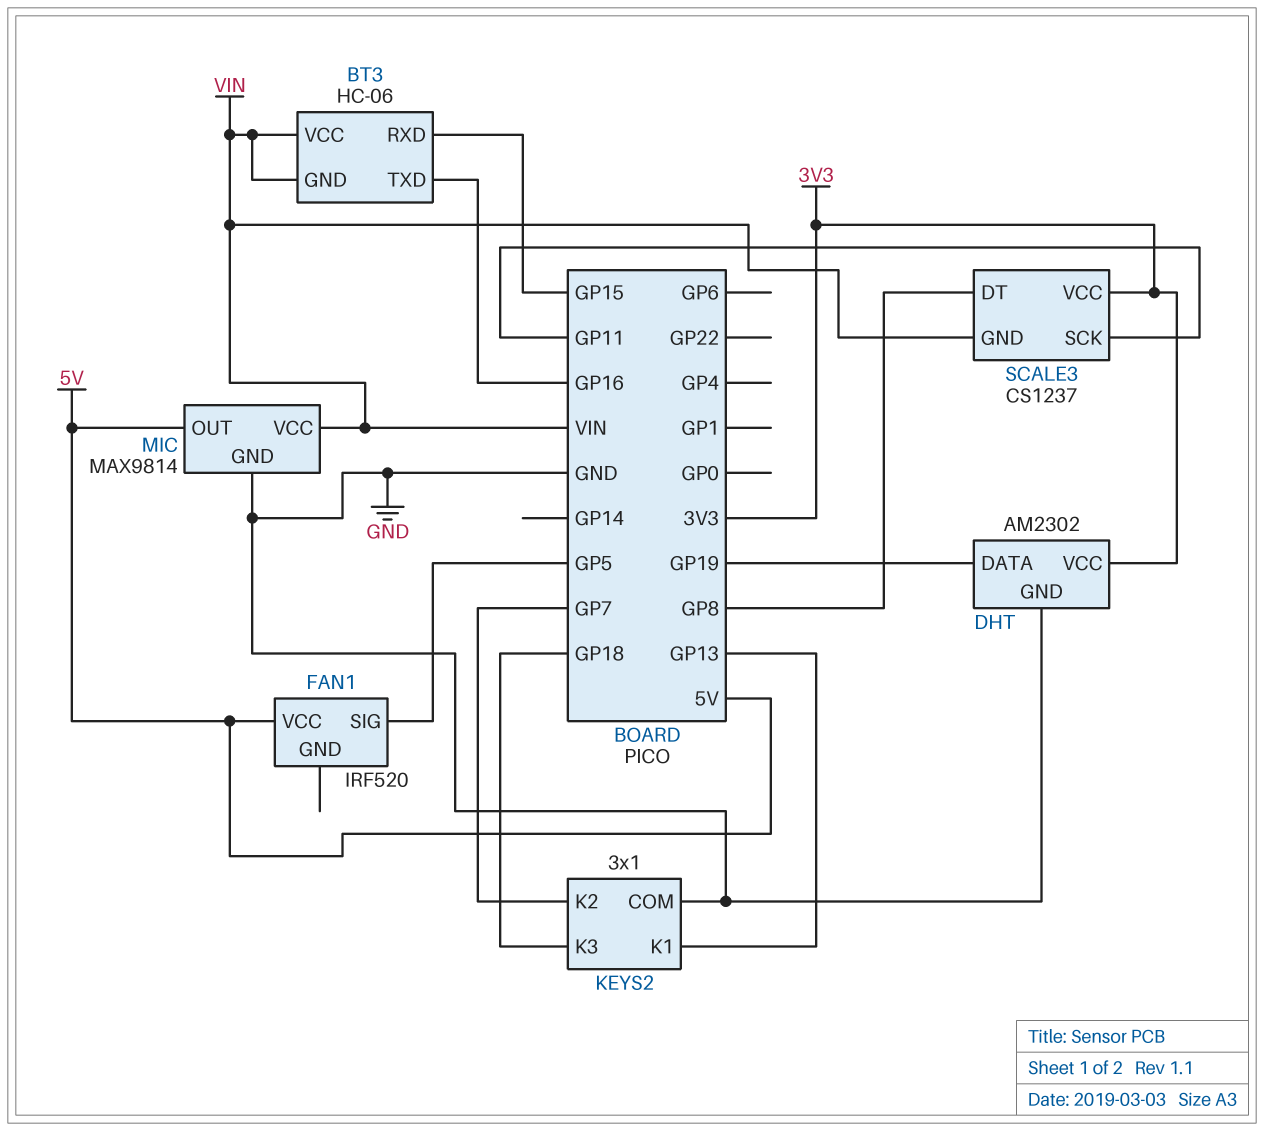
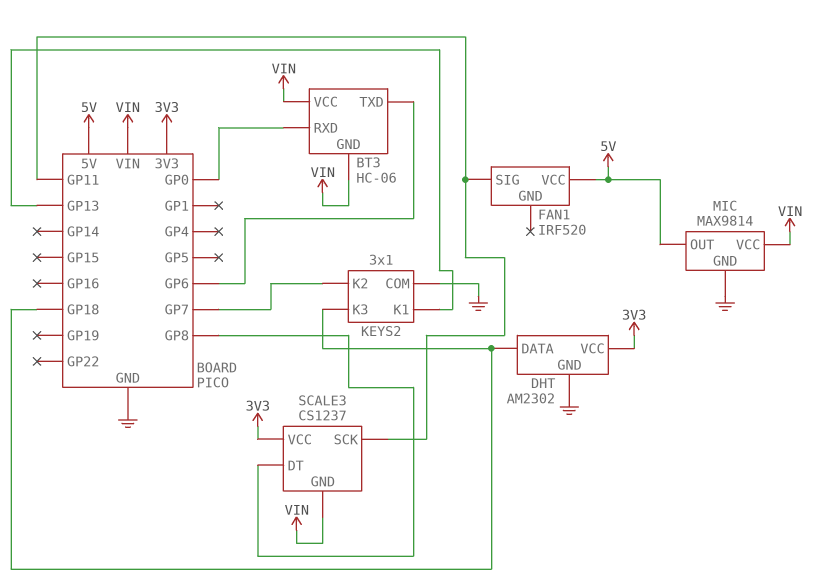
BT3 pin RXD: GP15 -> GP0
BT3 pin TXD: GP16 -> GP6
DHT pin DATA: GP19 -> GP18
FAN1 pin SIG: GP5 -> GP11

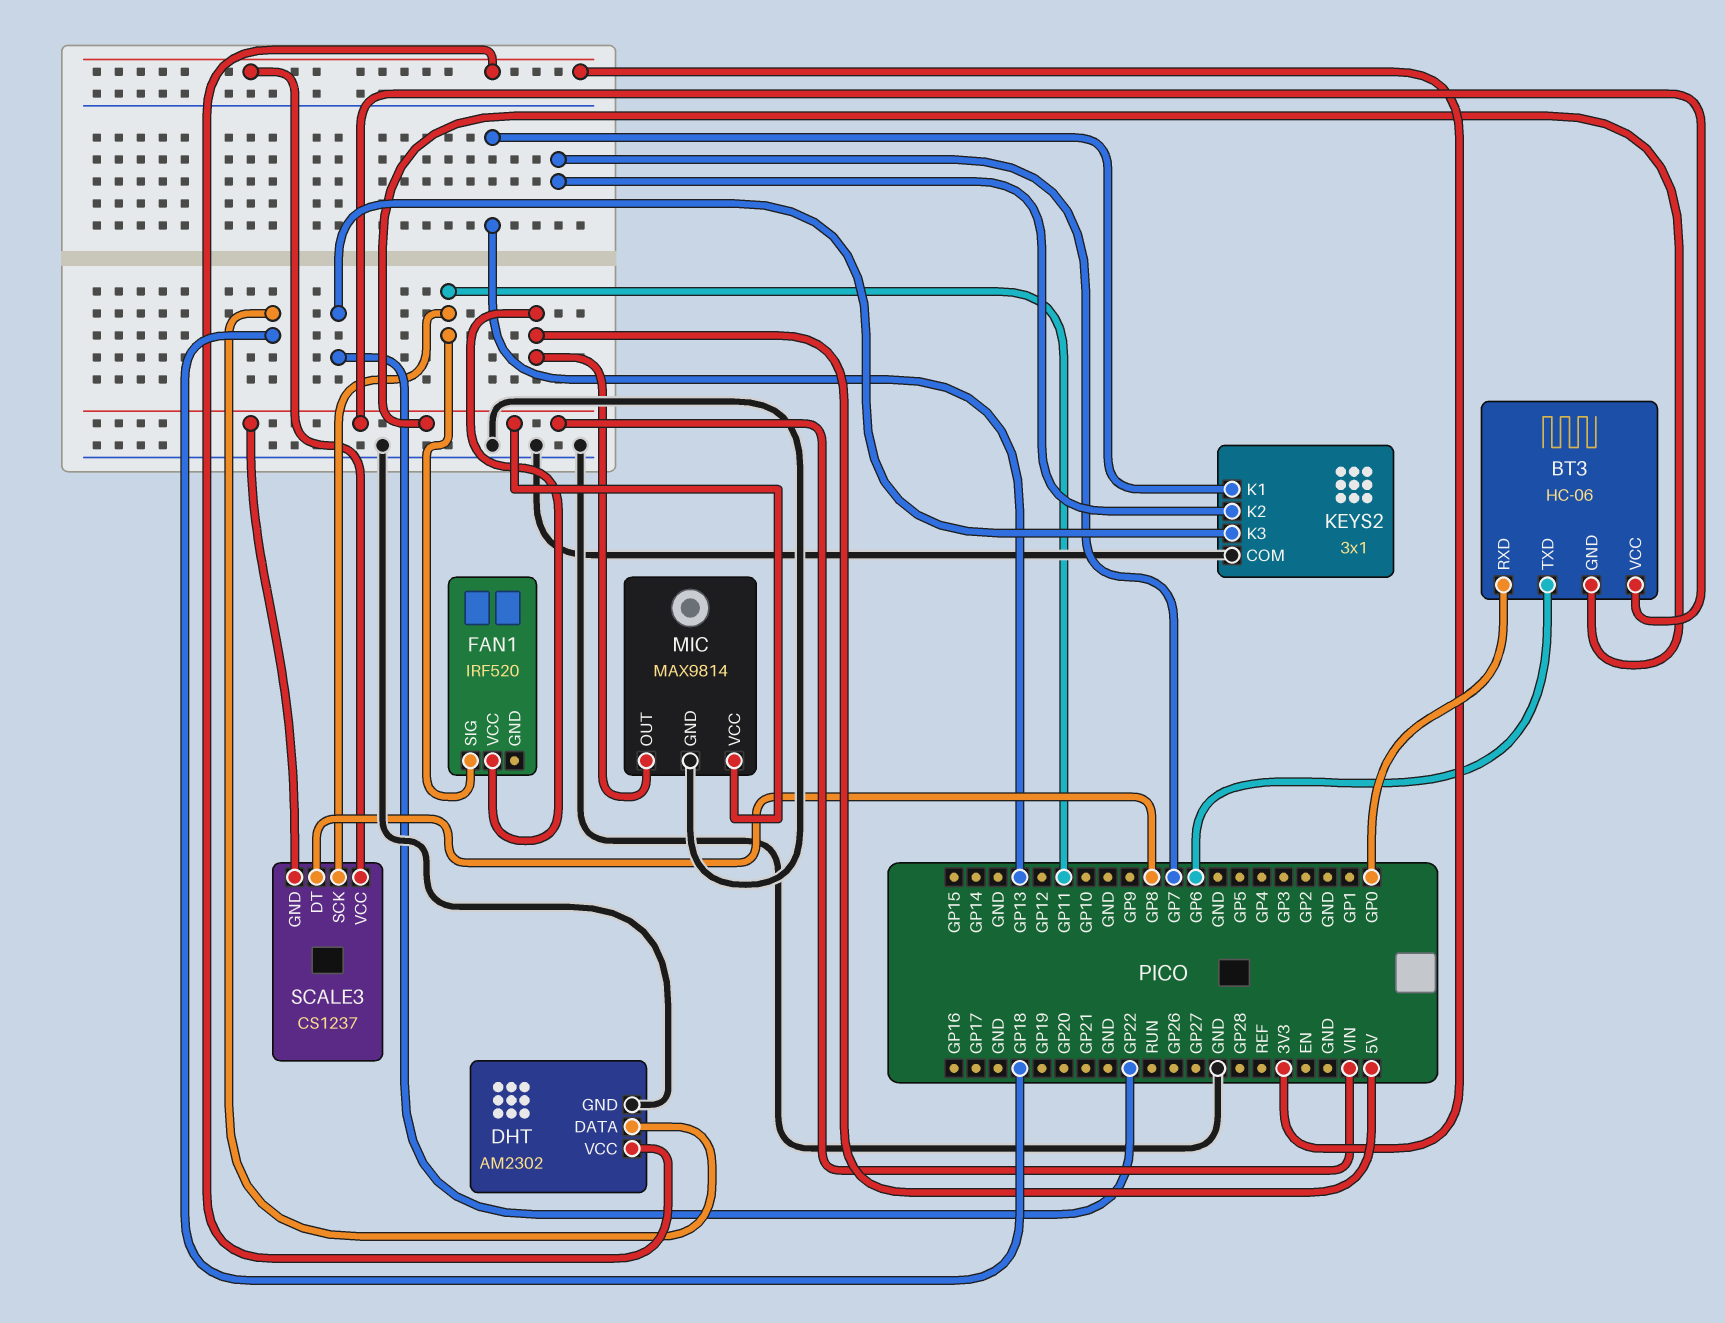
KEYS2 pin K3: GP18 -> GP22

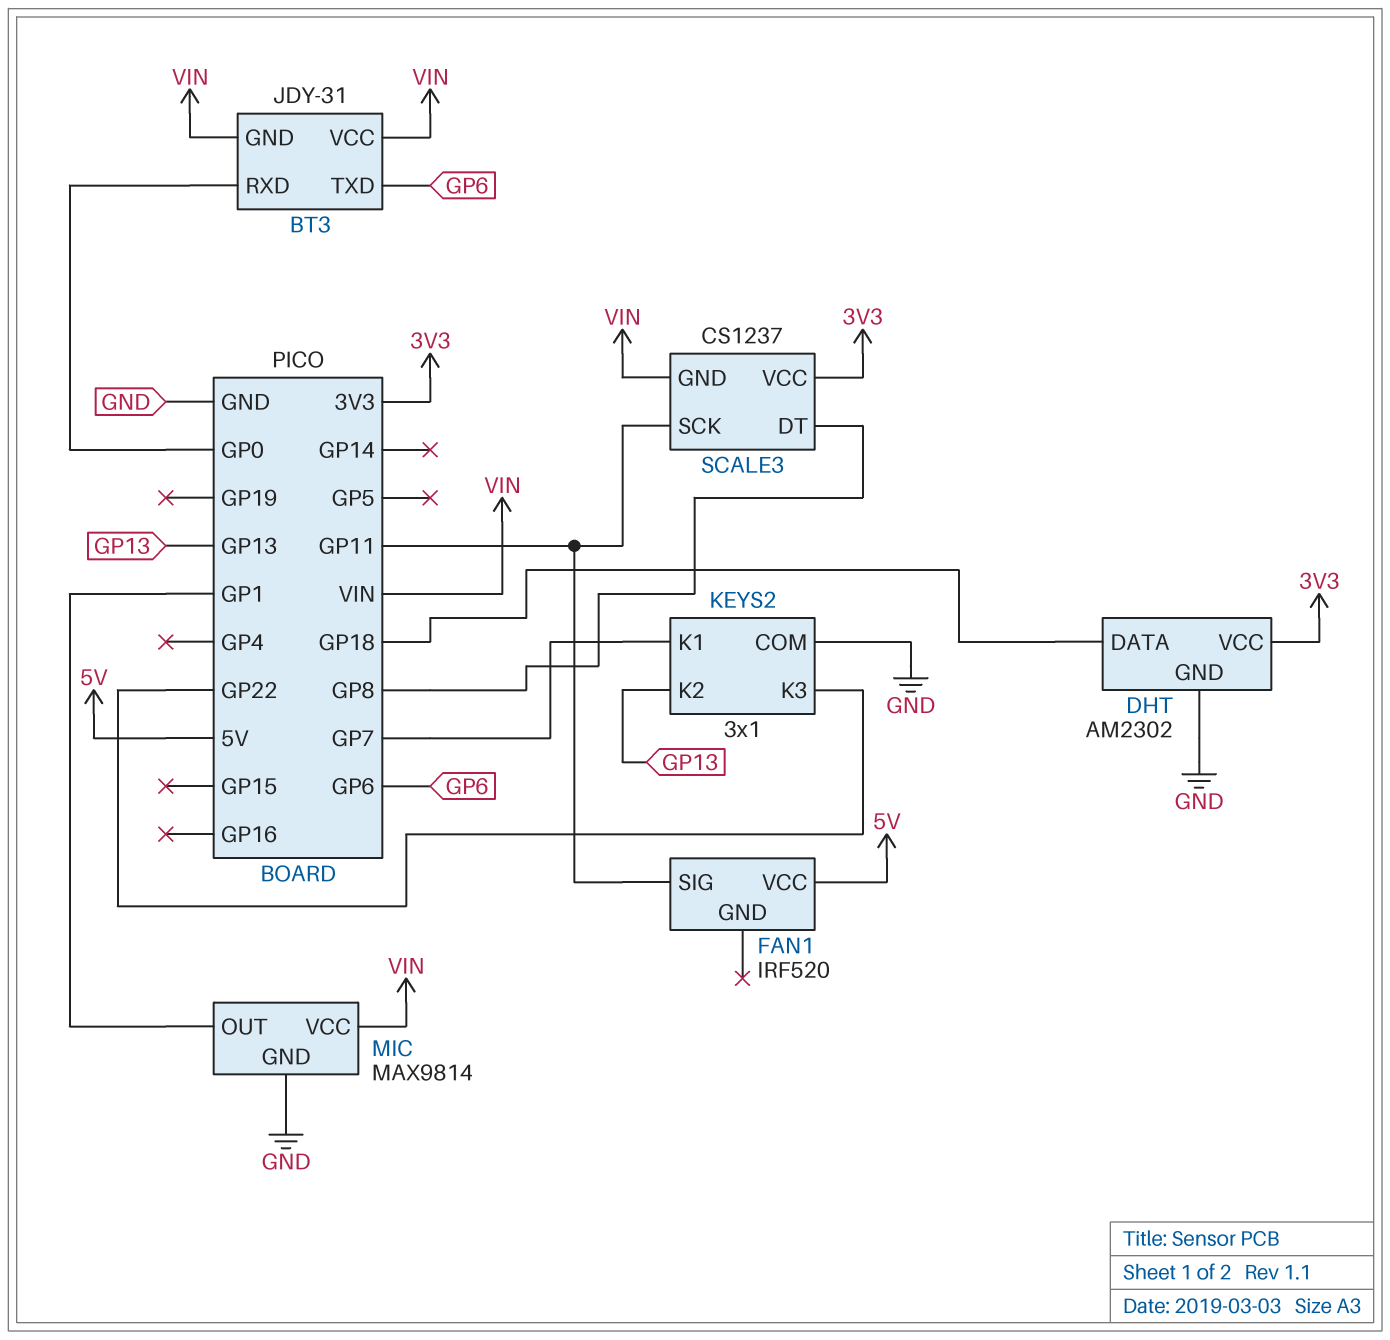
BT3: HC-06 -> JDY-31
KEYS2 pin K1: GP13 -> GP7
KEYS2 pin K2: GP7 -> GP13
MIC pin OUT: 5V -> GP1

